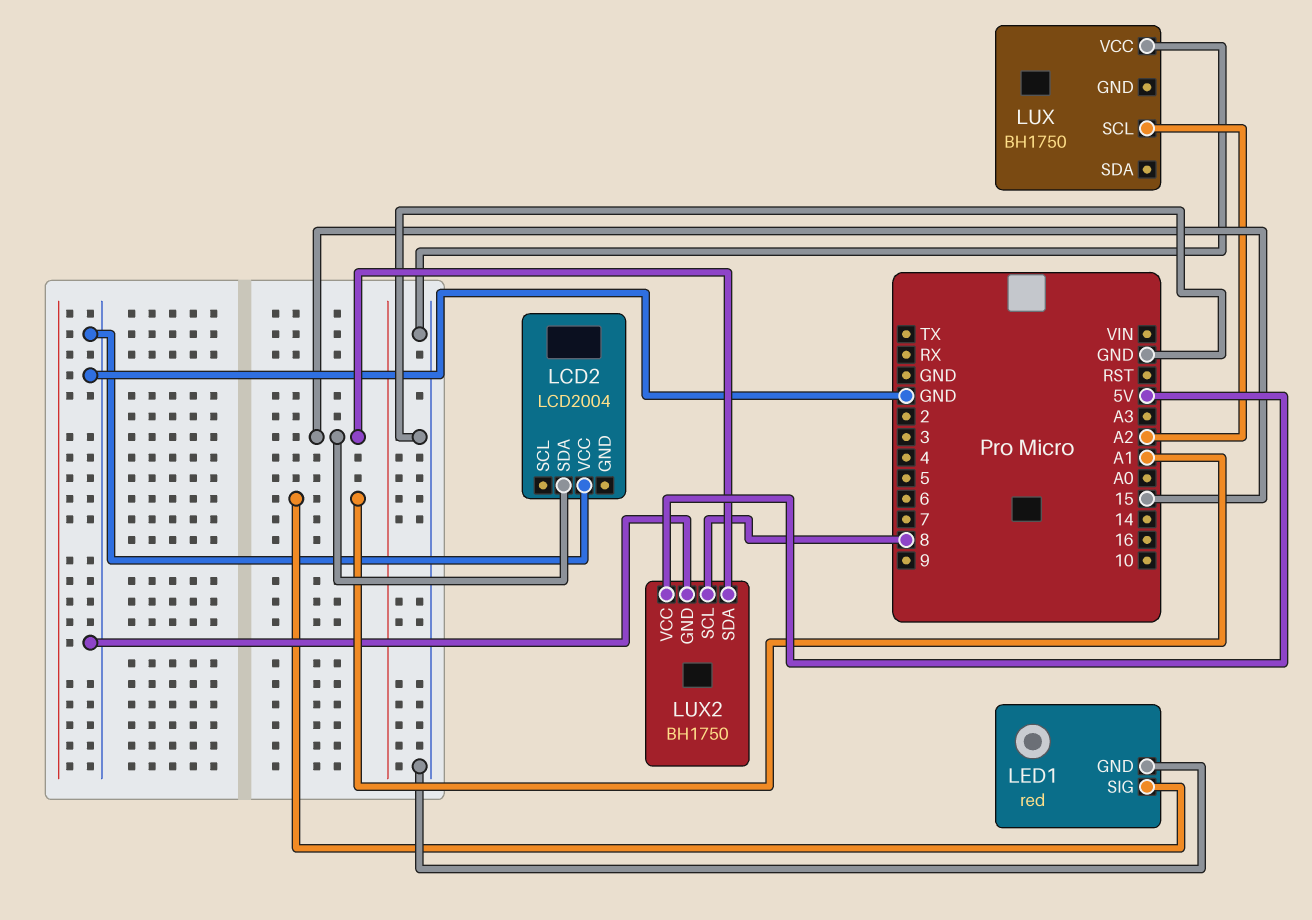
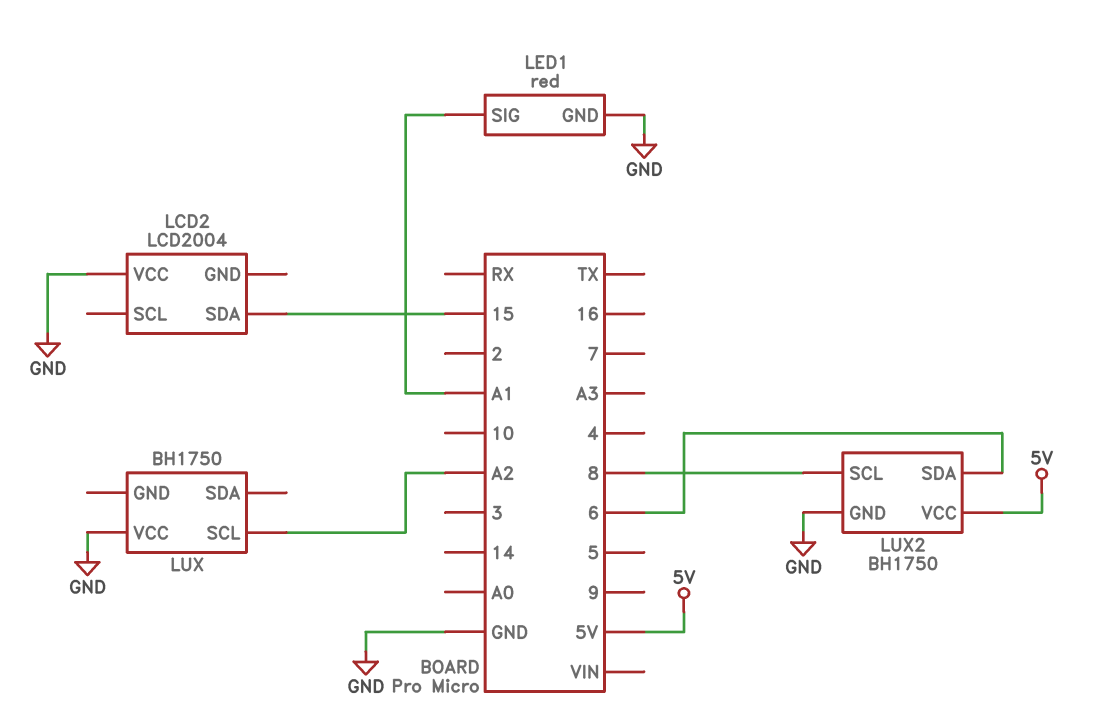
LUX2 pin SDA: 15 -> 6

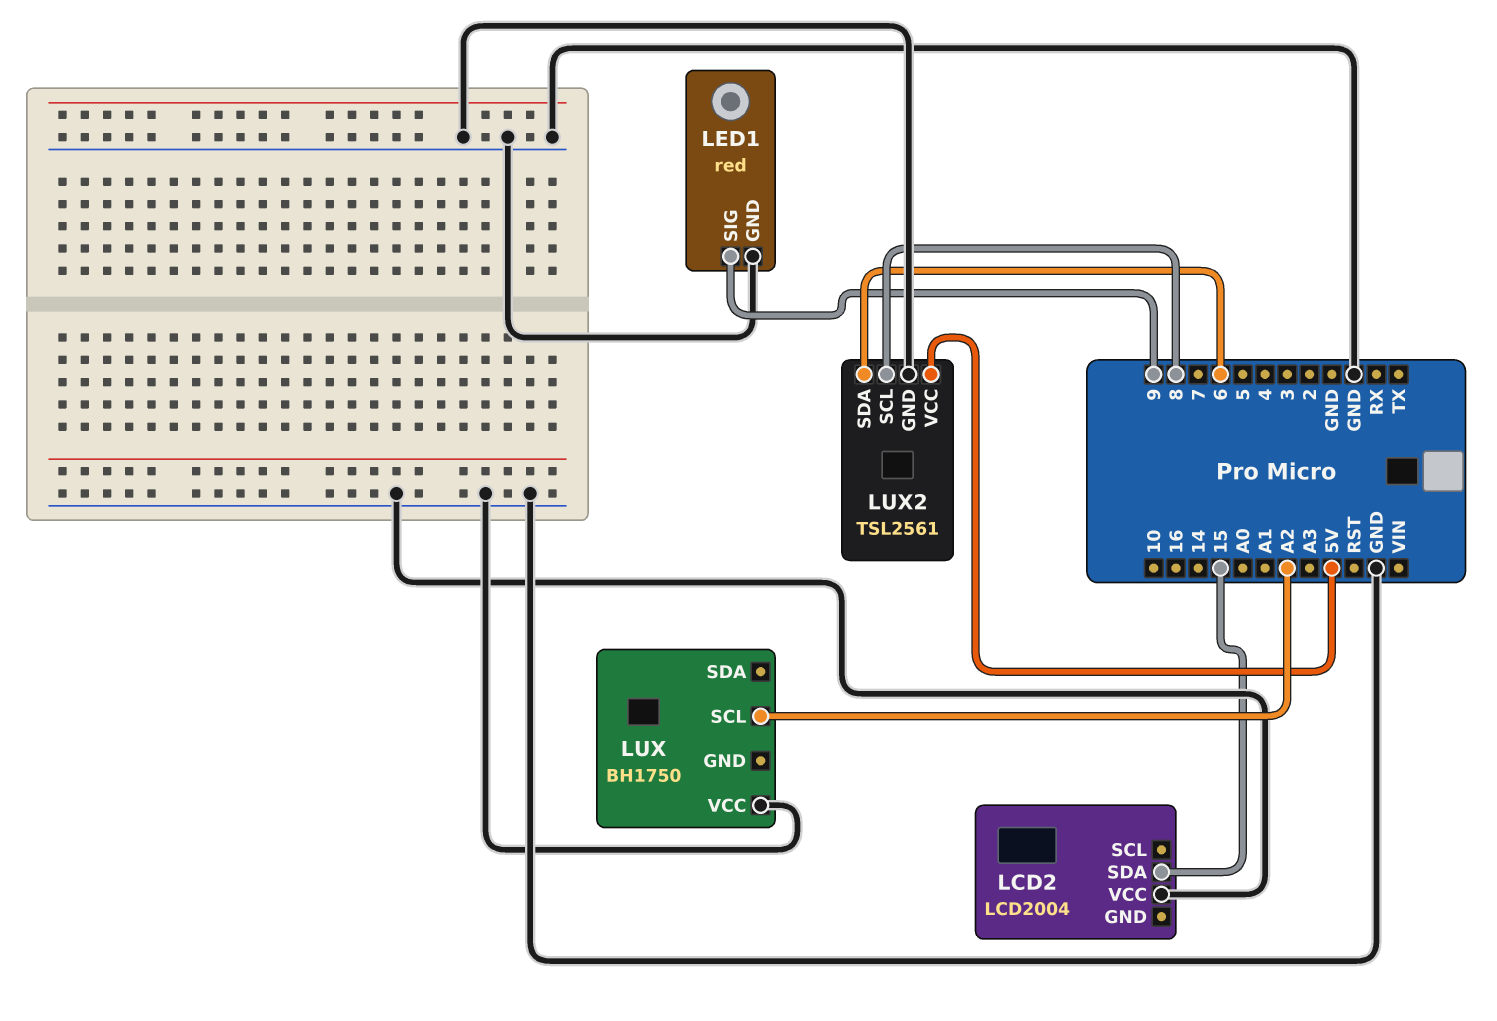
LED1 pin SIG: A1 -> 9
LUX2: BH1750 -> TSL2561

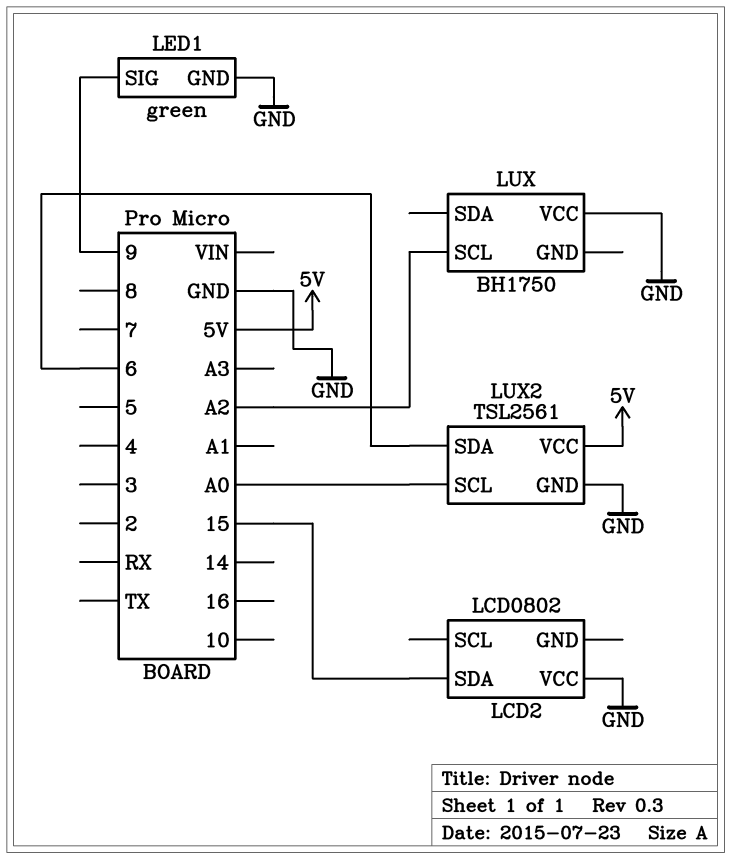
LCD2: LCD2004 -> LCD0802
LED1: red -> green
LUX2 pin SCL: 8 -> A0

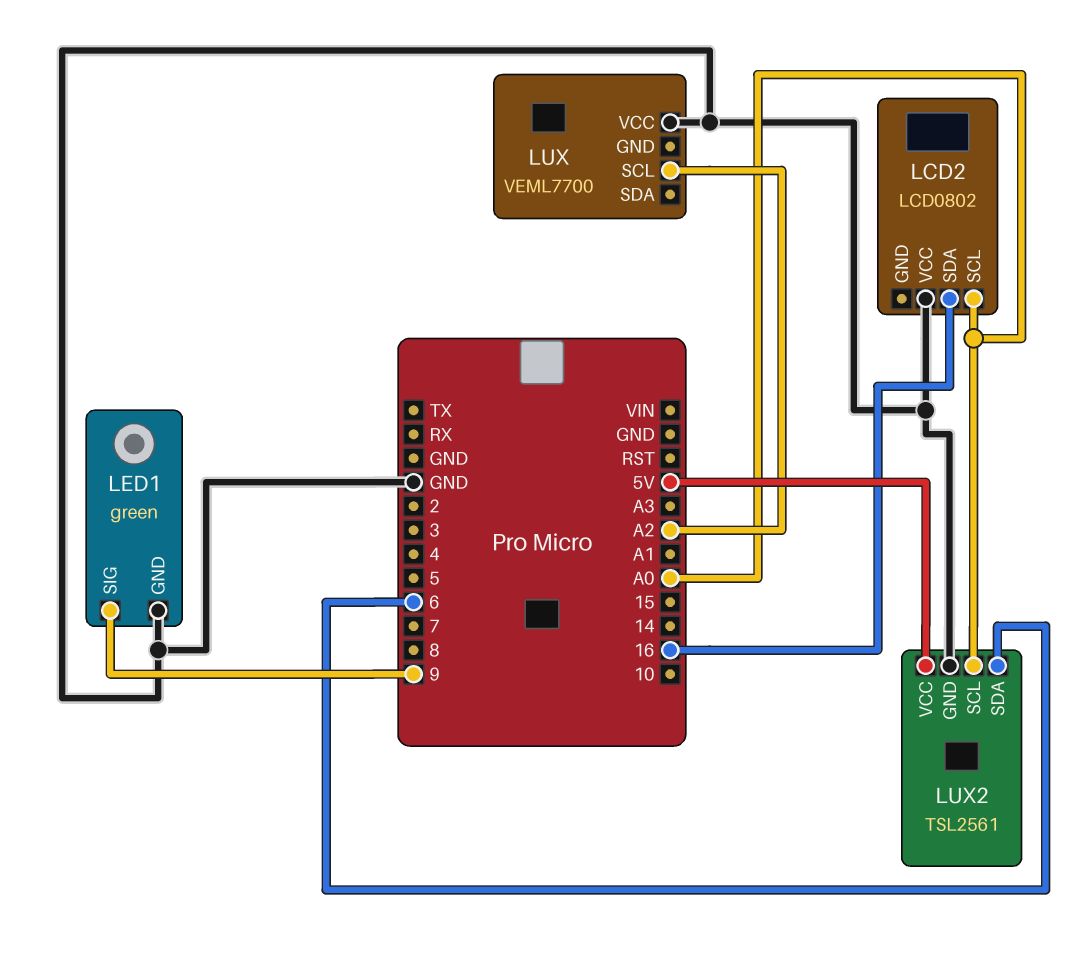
LCD2 pin SCL: none -> A0
LCD2 pin SDA: 15 -> 16
LUX: BH1750 -> VEML7700

